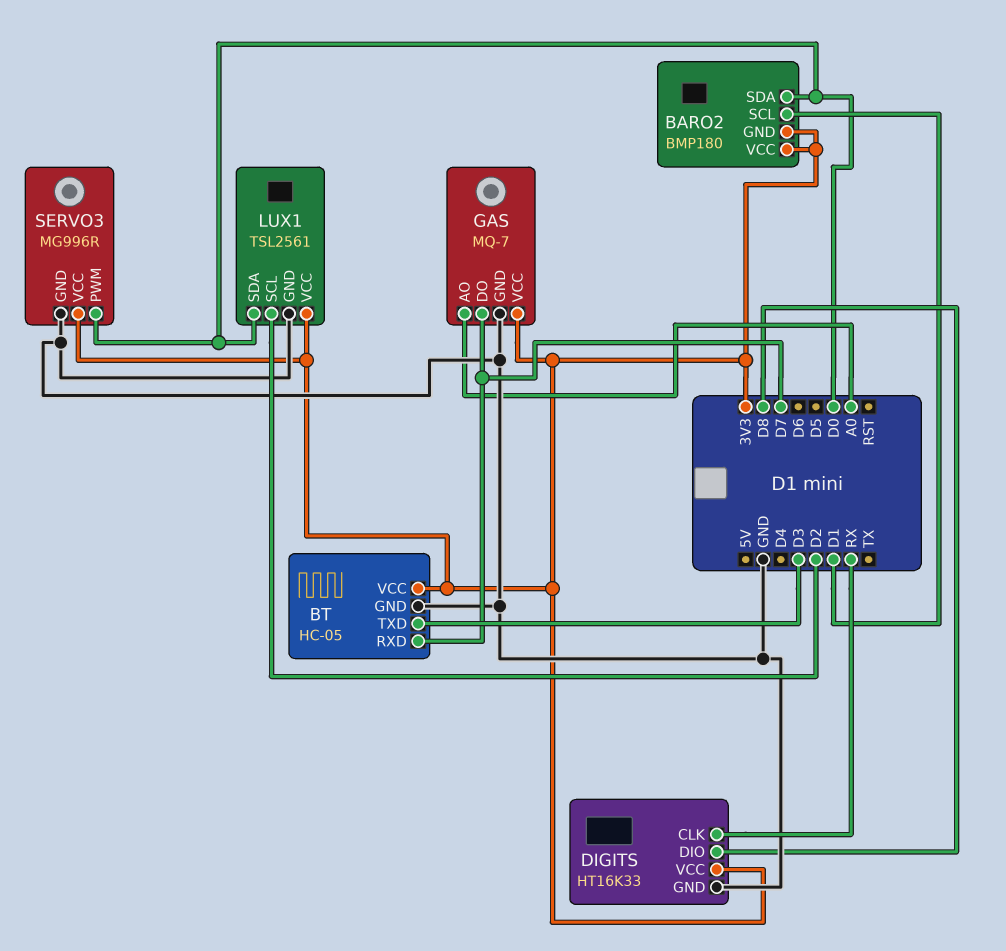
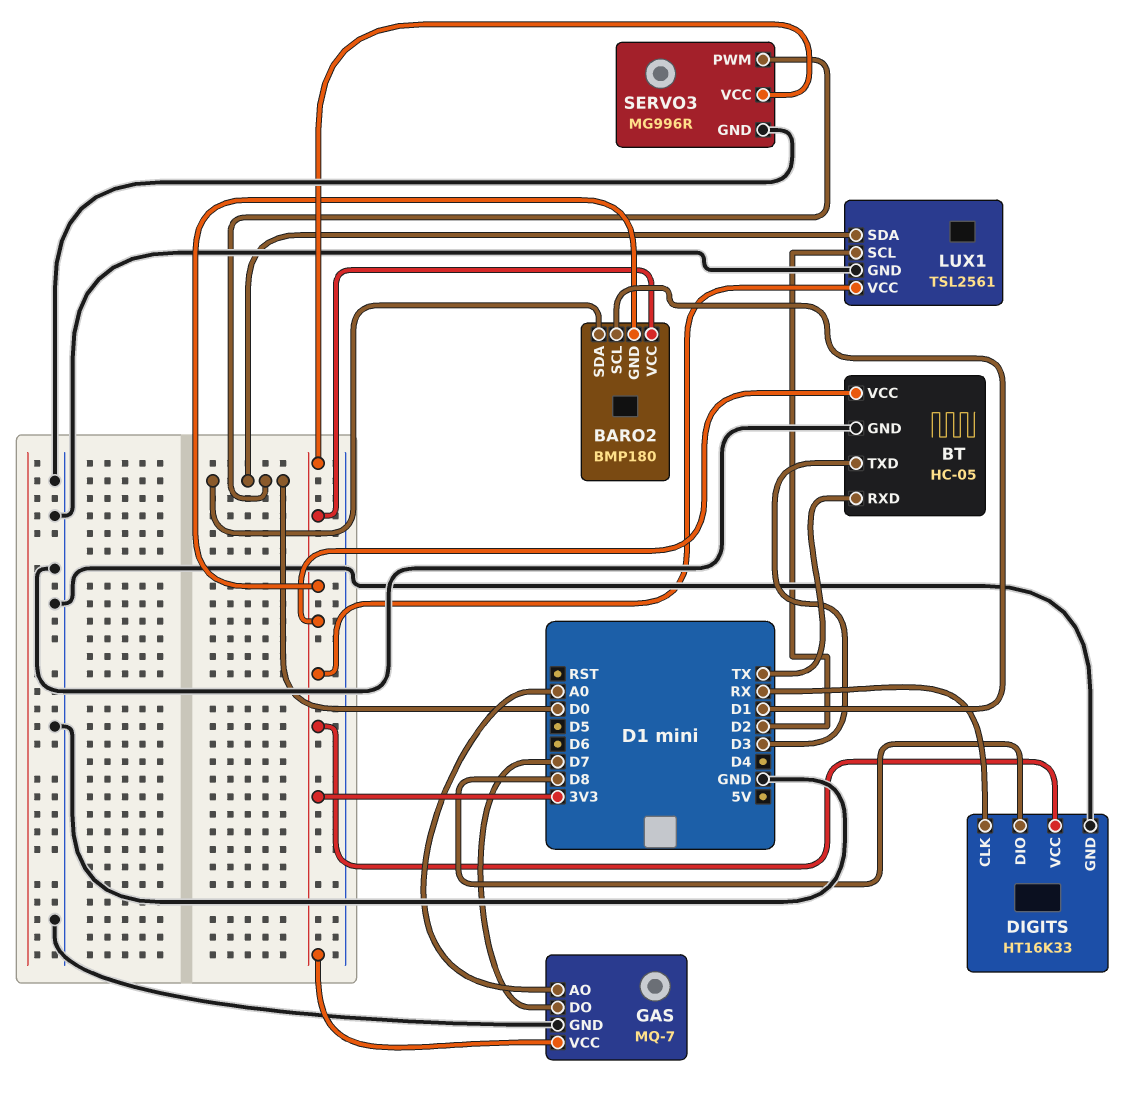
BT pin RXD: D7 -> TX

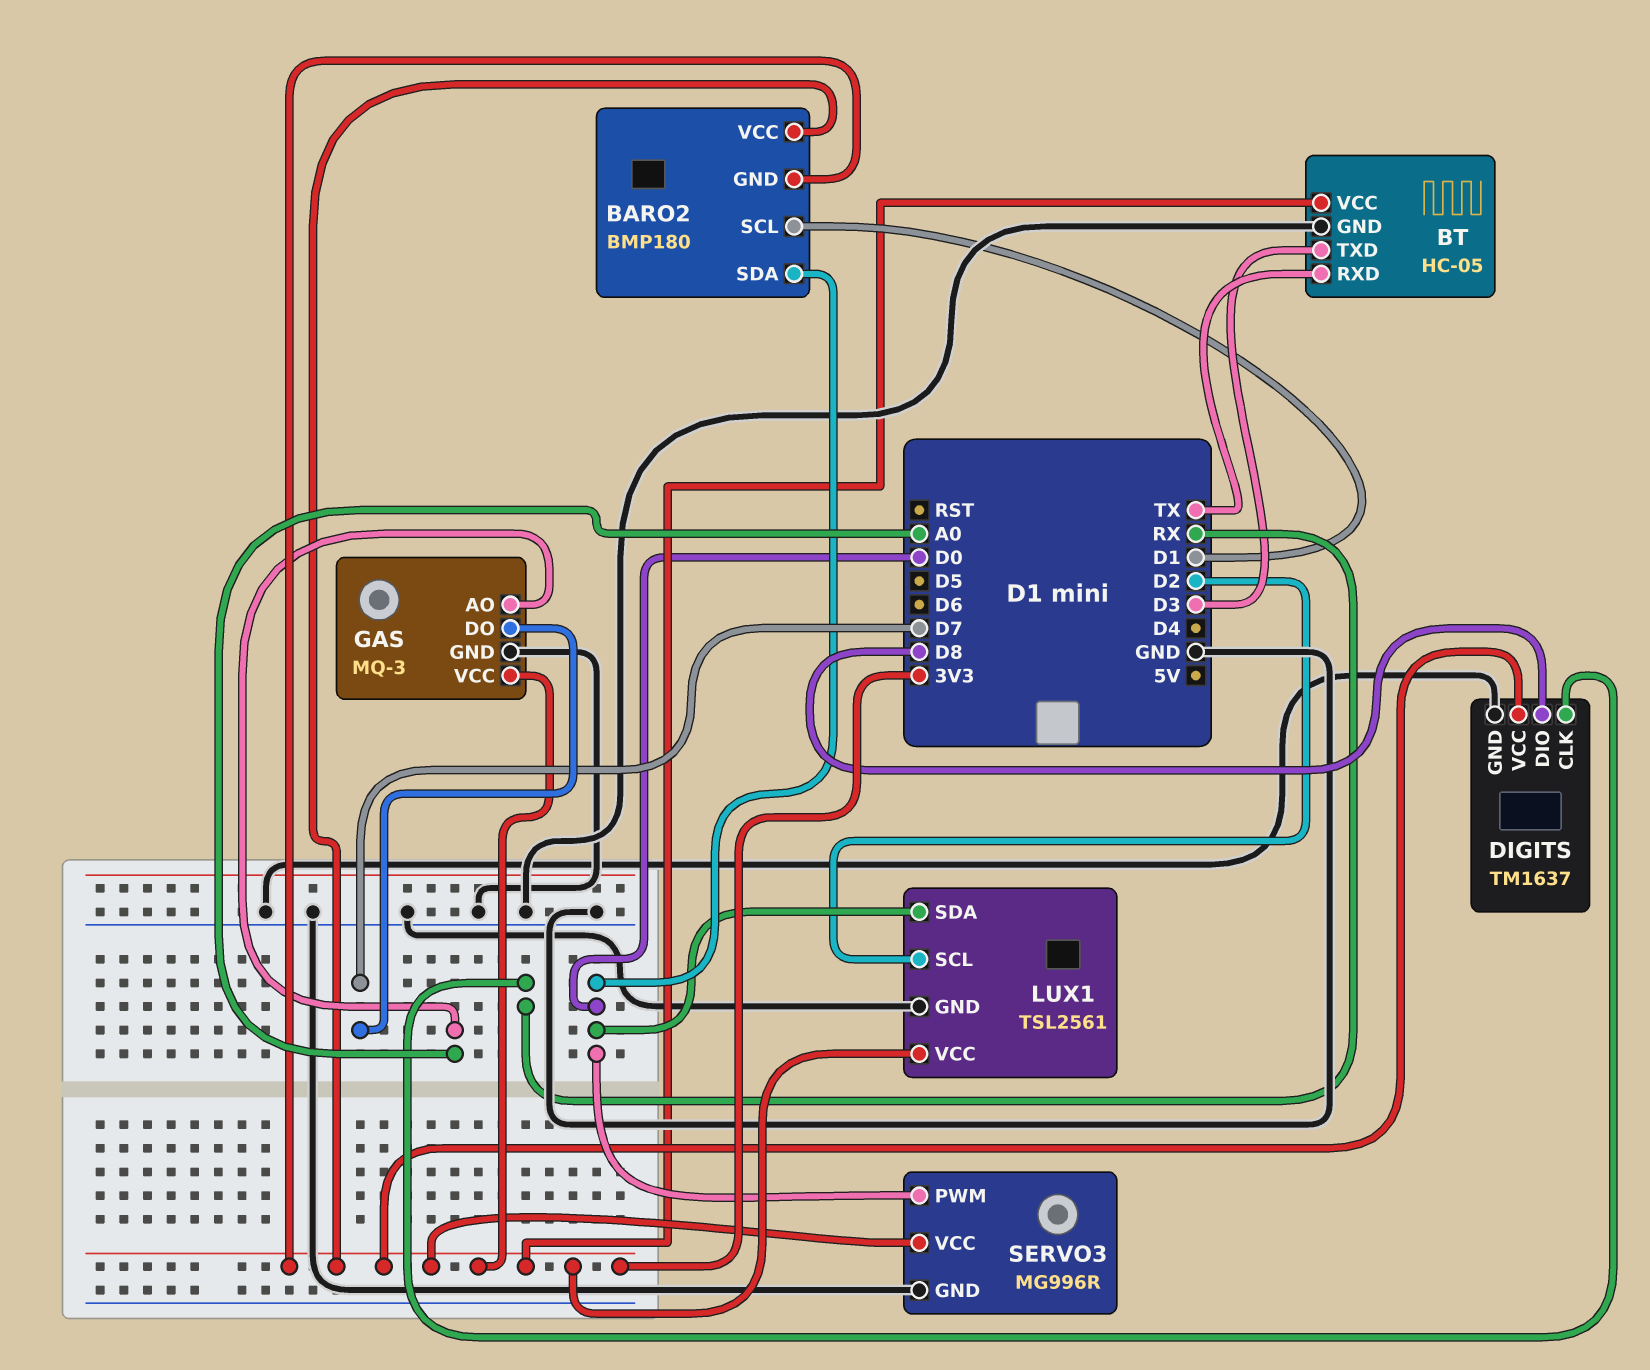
DIGITS: HT16K33 -> TM1637
GAS: MQ-7 -> MQ-3

